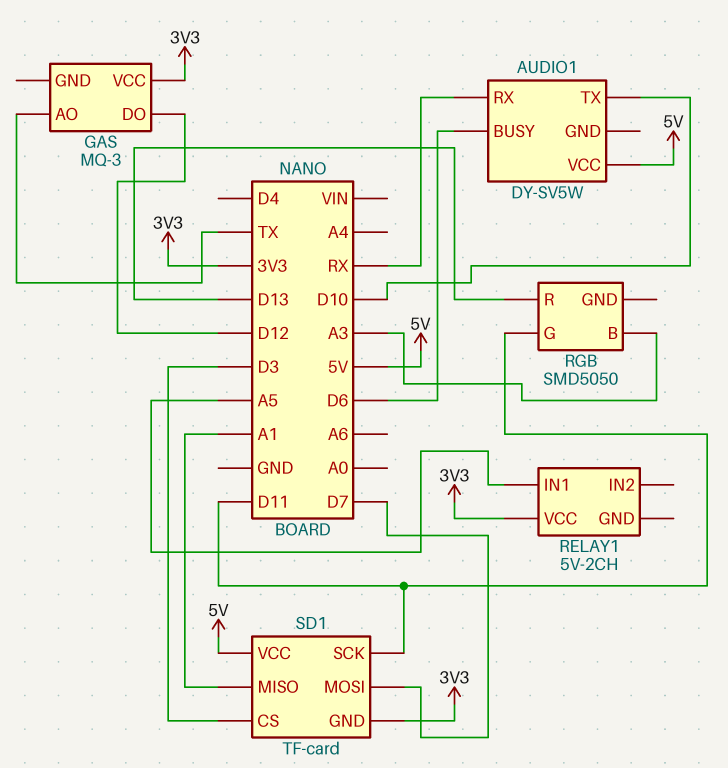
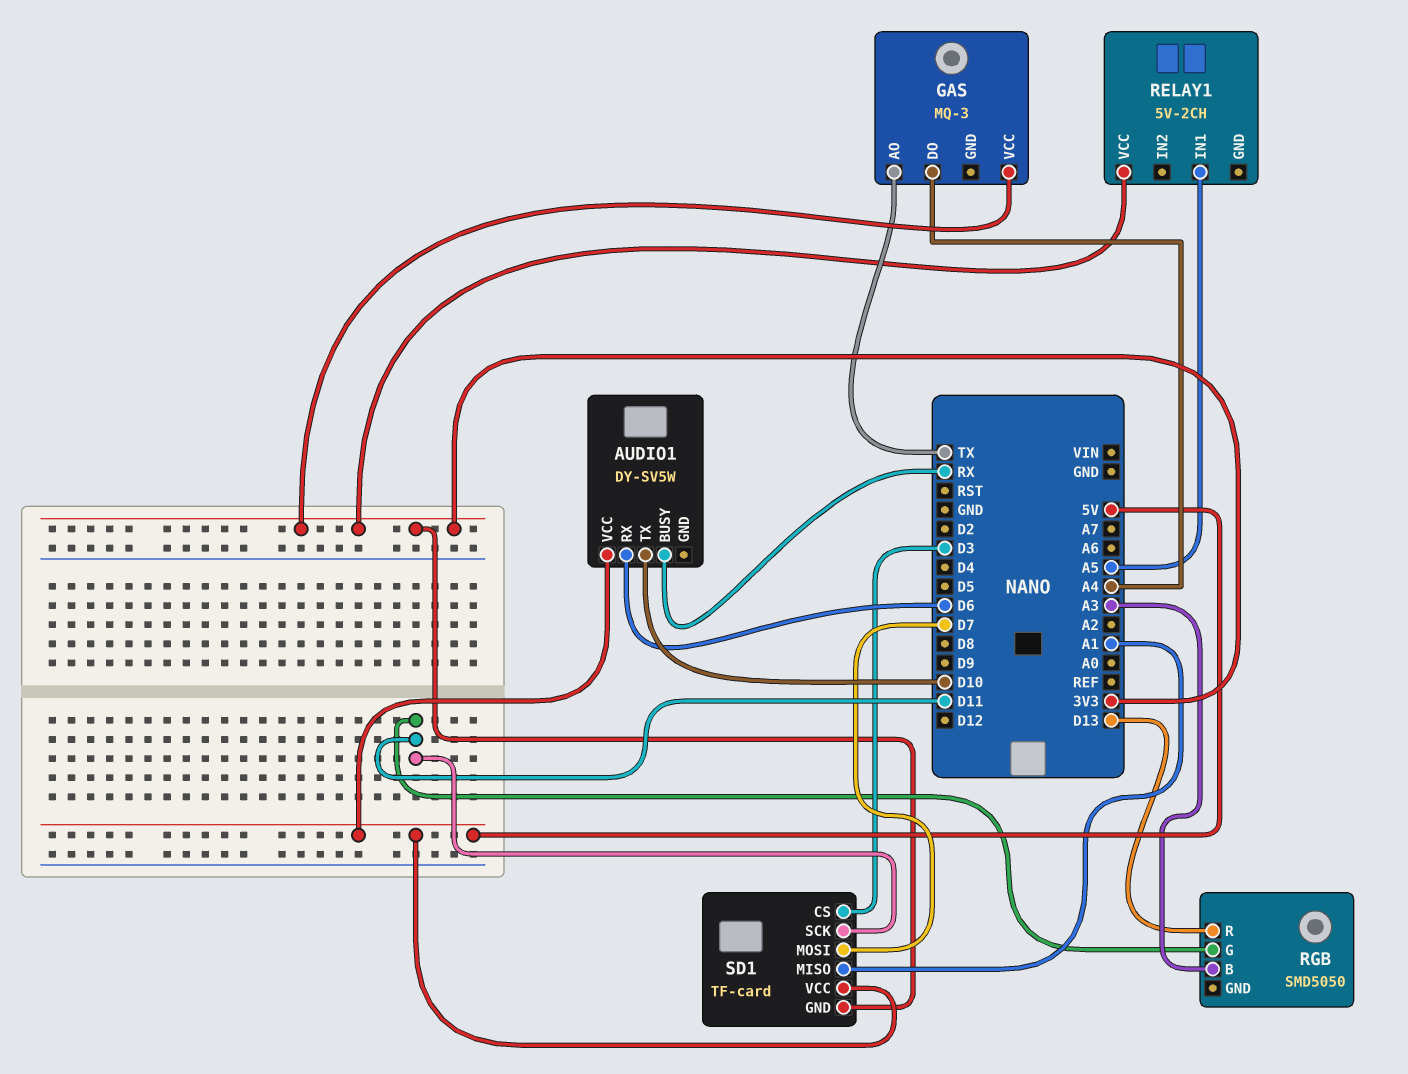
AUDIO1 pin BUSY: D6 -> RX
AUDIO1 pin RX: RX -> D6
GAS pin DO: D12 -> A4

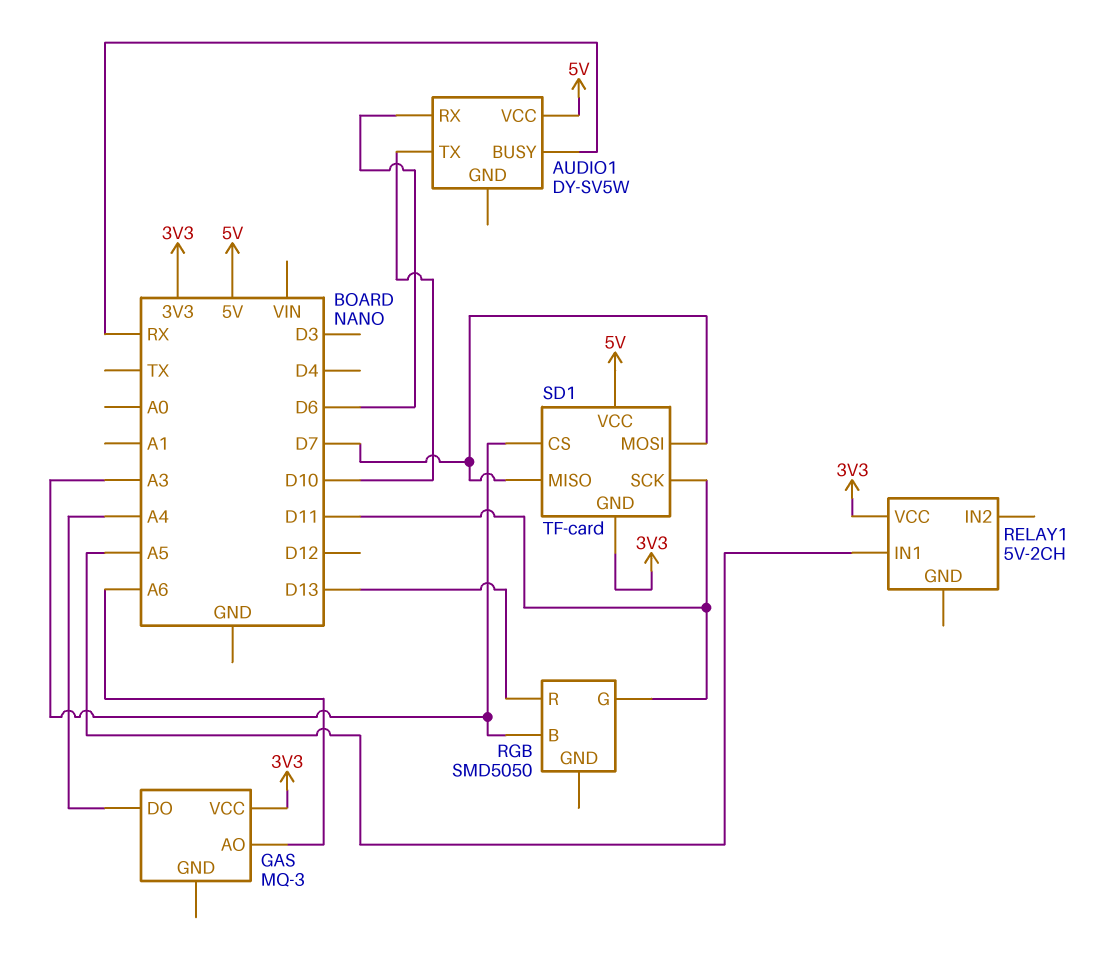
GAS pin AO: TX -> A6
SD1 pin CS: D3 -> A3
SD1 pin MISO: A1 -> D7

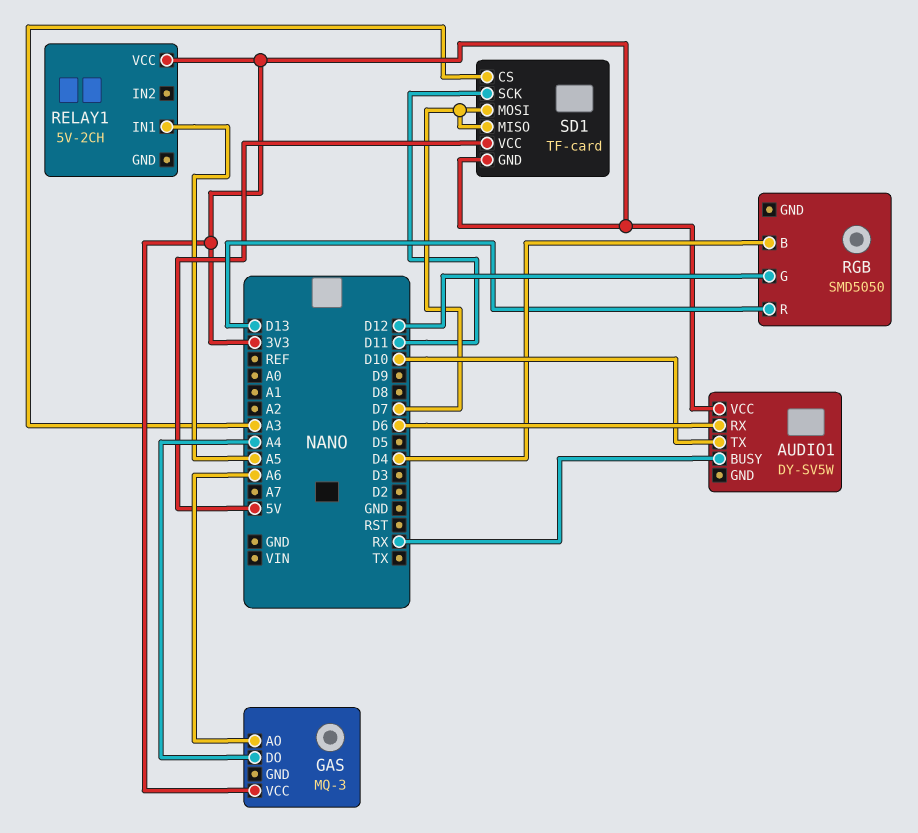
AUDIO1 pin VCC: 5V -> 3V3
RGB pin B: A3 -> D4
RGB pin G: D11 -> D12

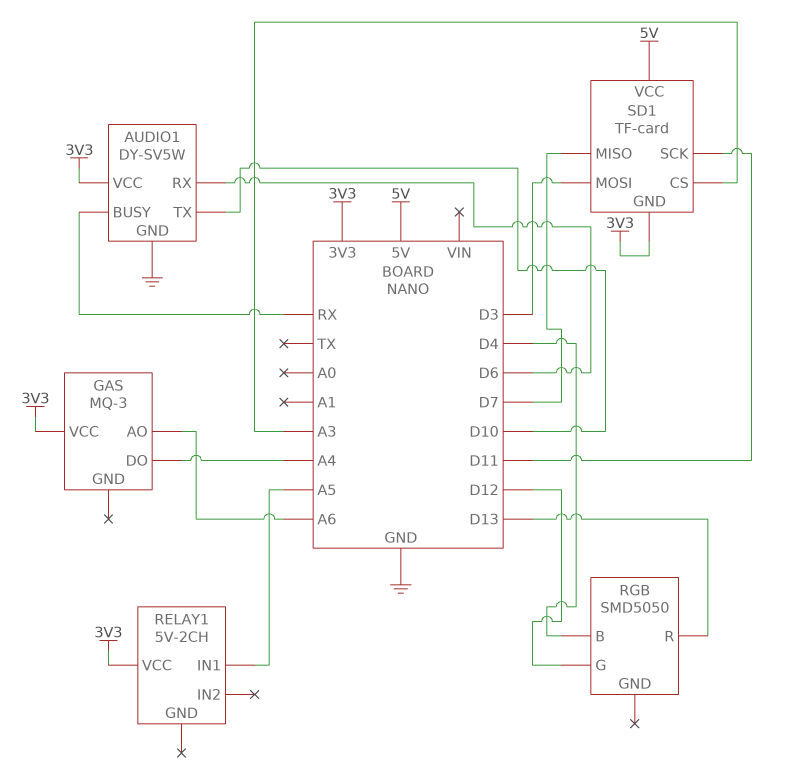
AUDIO1 pin GND: none -> GND
SD1 pin MOSI: D7 -> D3

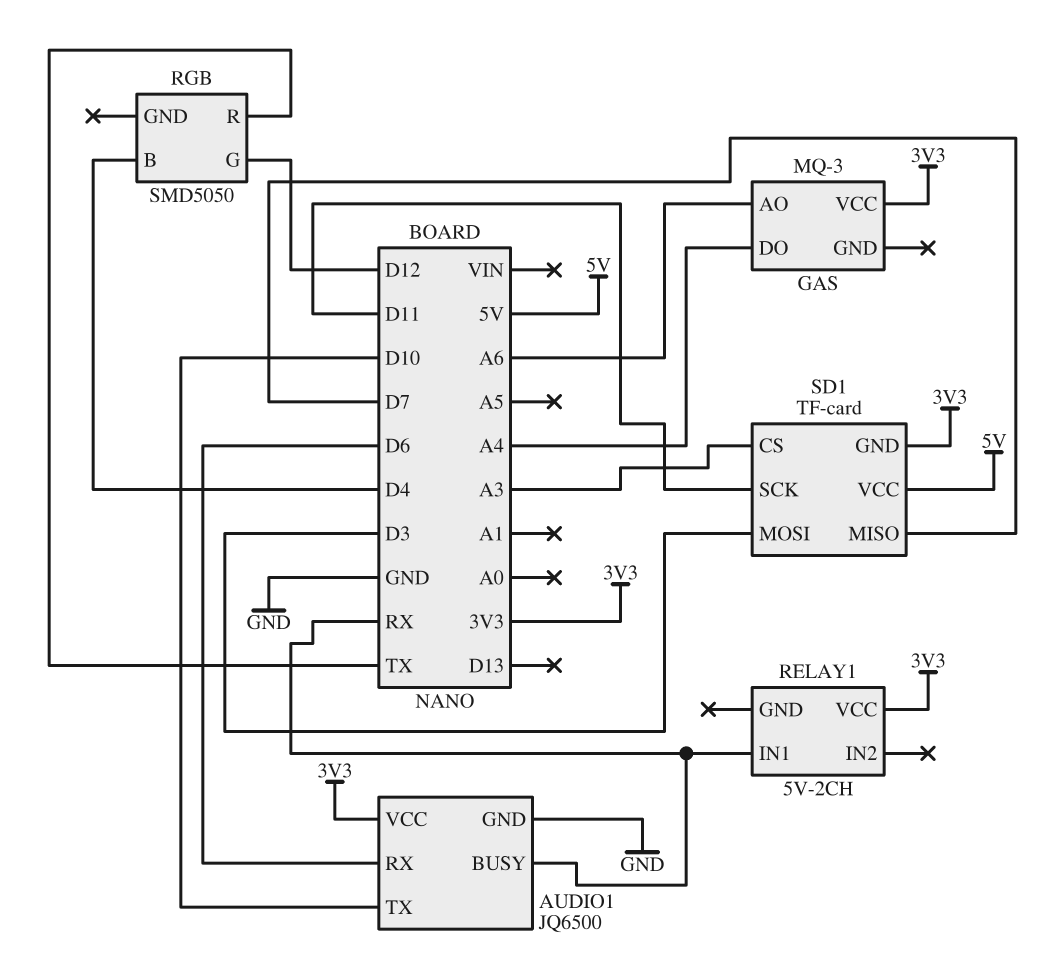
AUDIO1: DY-SV5W -> JQ6500
RELAY1 pin IN1: A5 -> RX
RGB pin R: D13 -> TX

